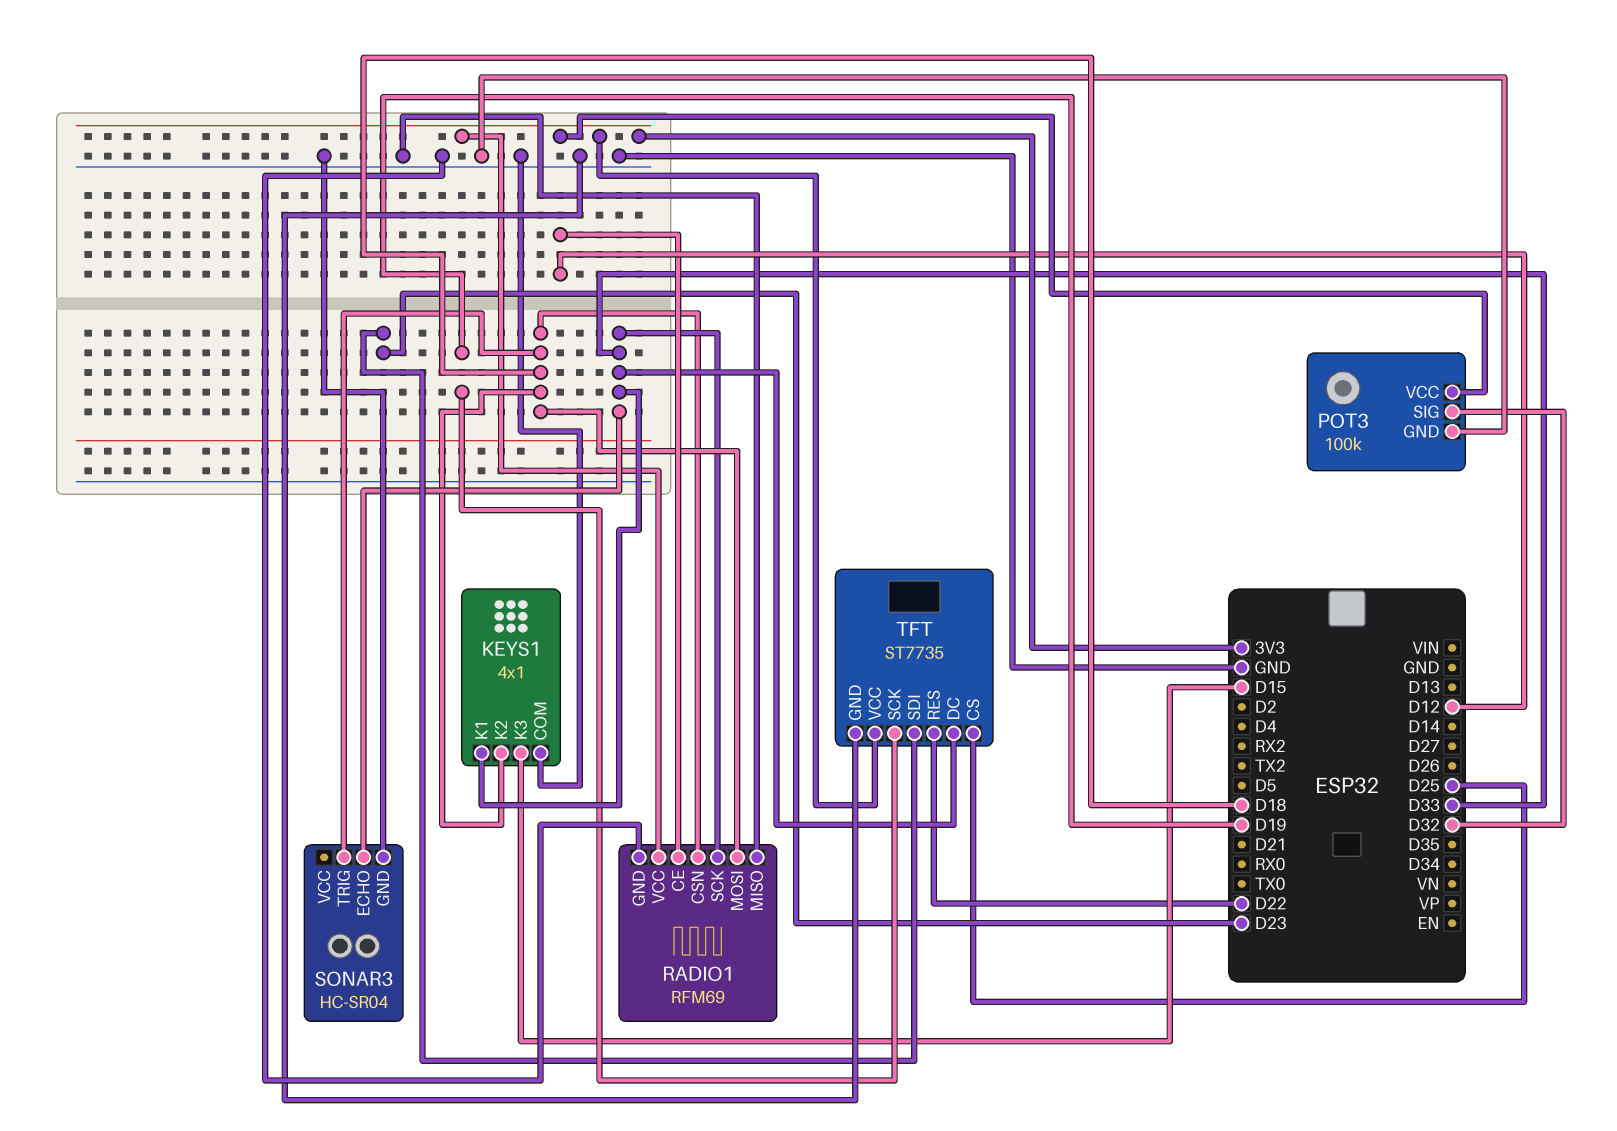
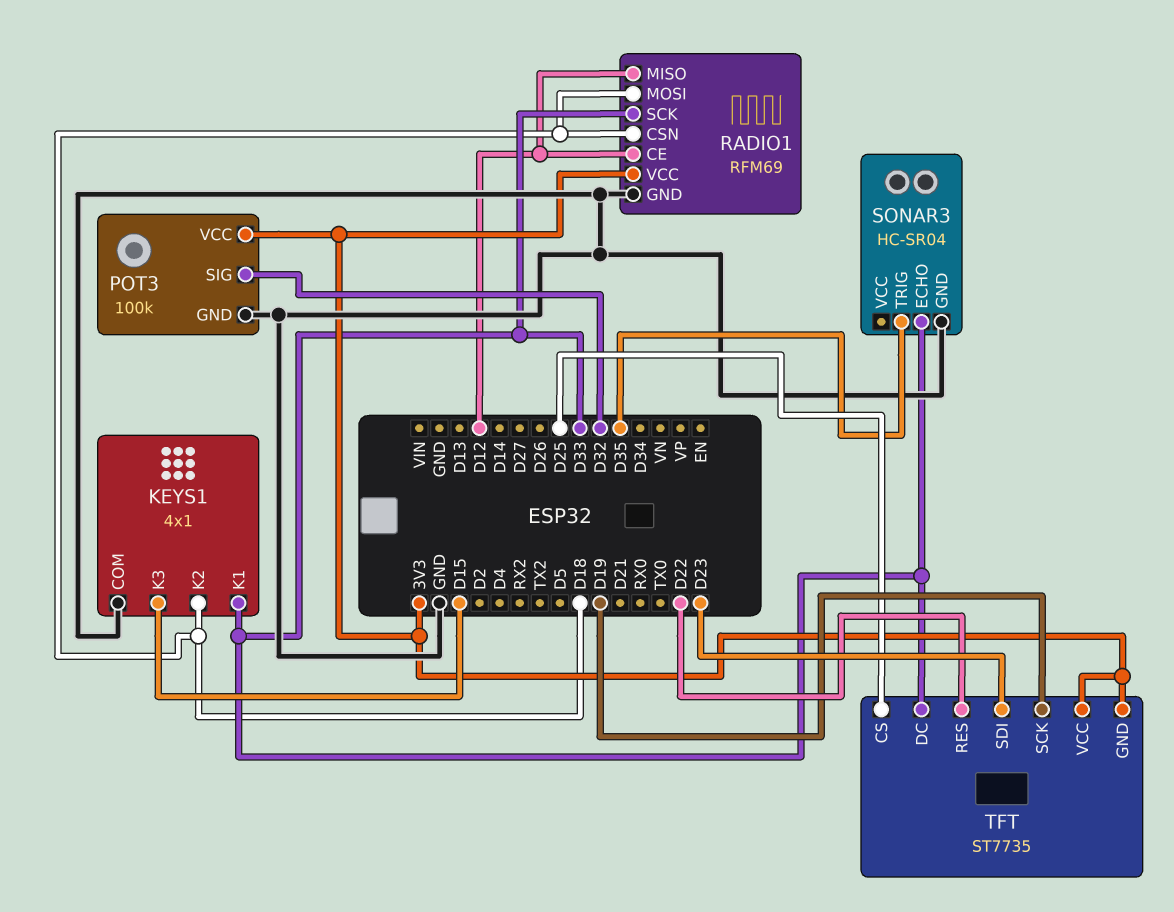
RADIO1 pin MISO: GND -> D12
SONAR3 pin TRIG: D18 -> D35
TFT pin GND: GND -> 3V3

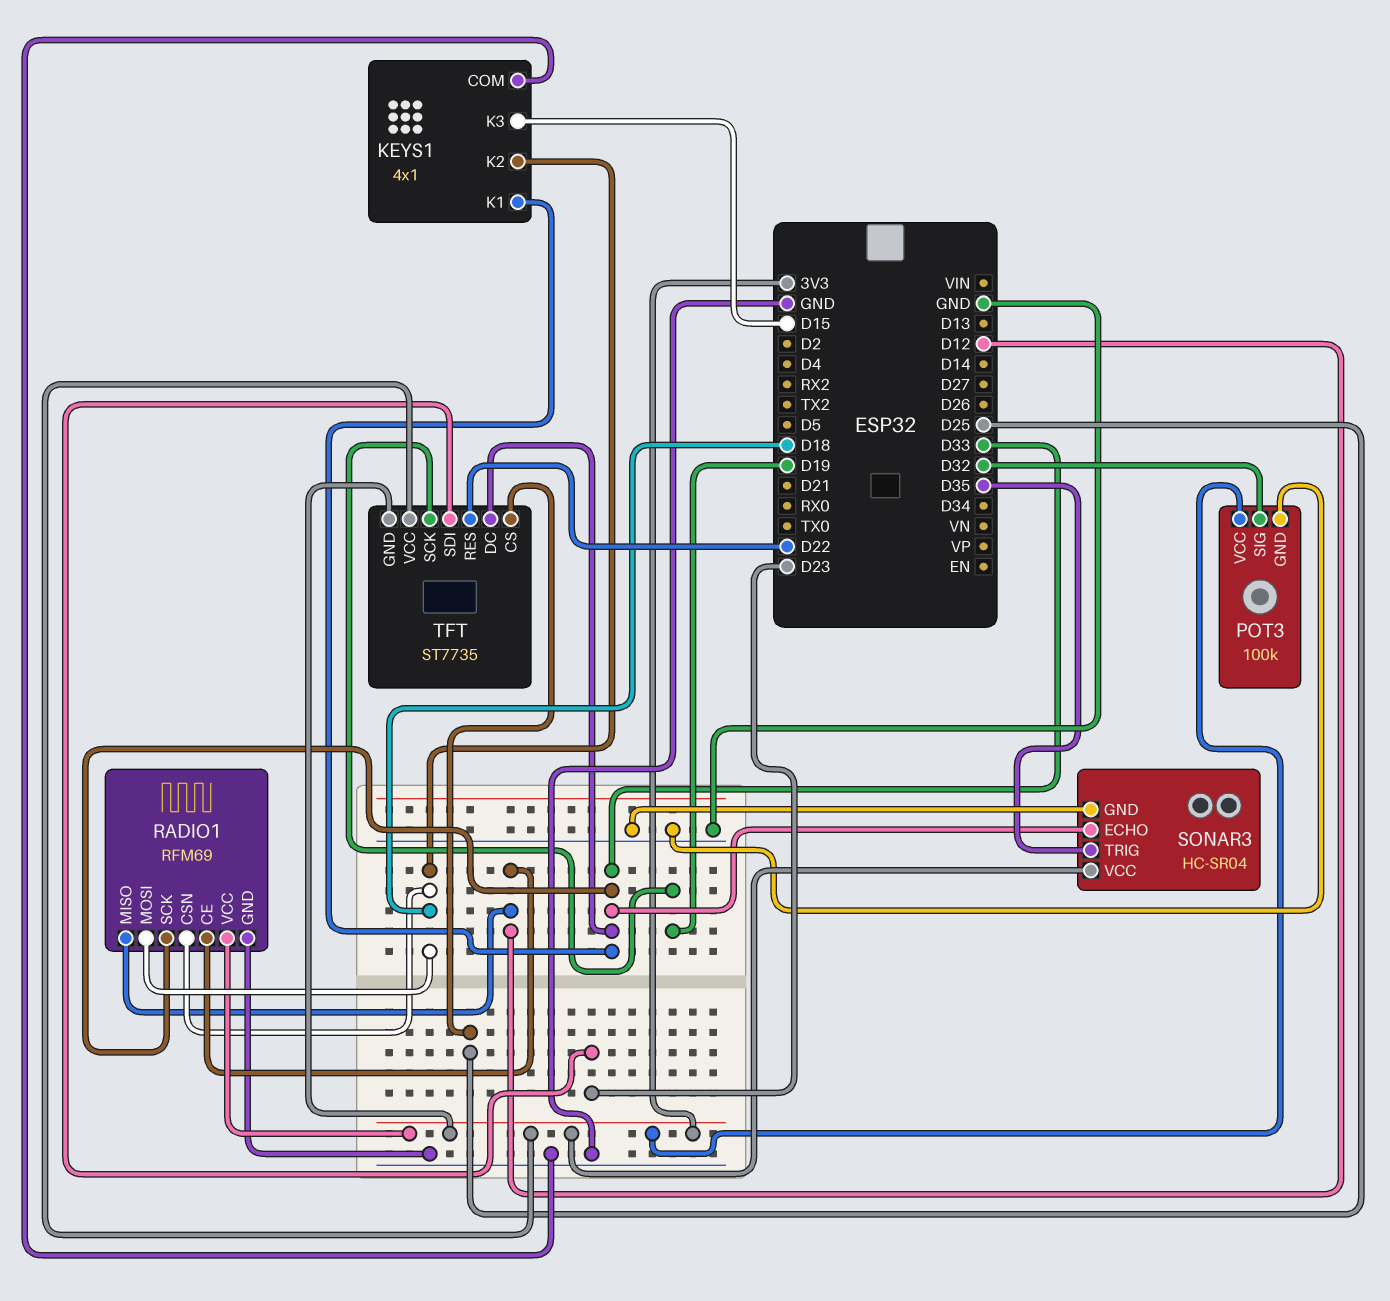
SONAR3 pin VCC: none -> 3V3

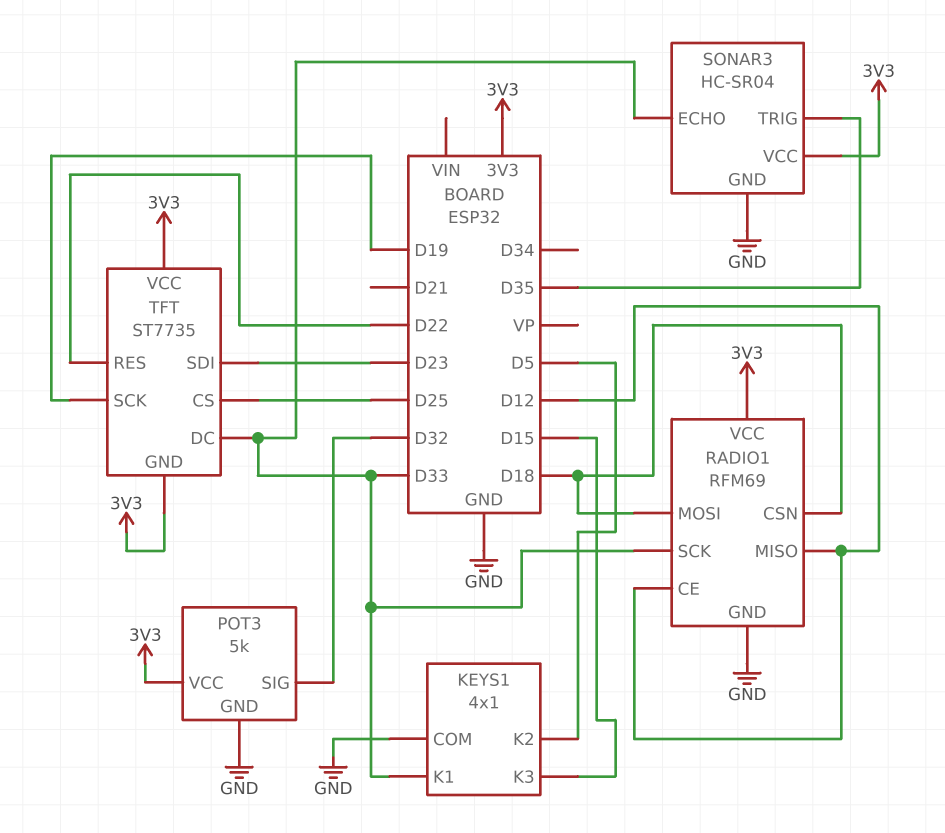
KEYS1 pin K2: D18 -> D5
POT3: 100k -> 5k

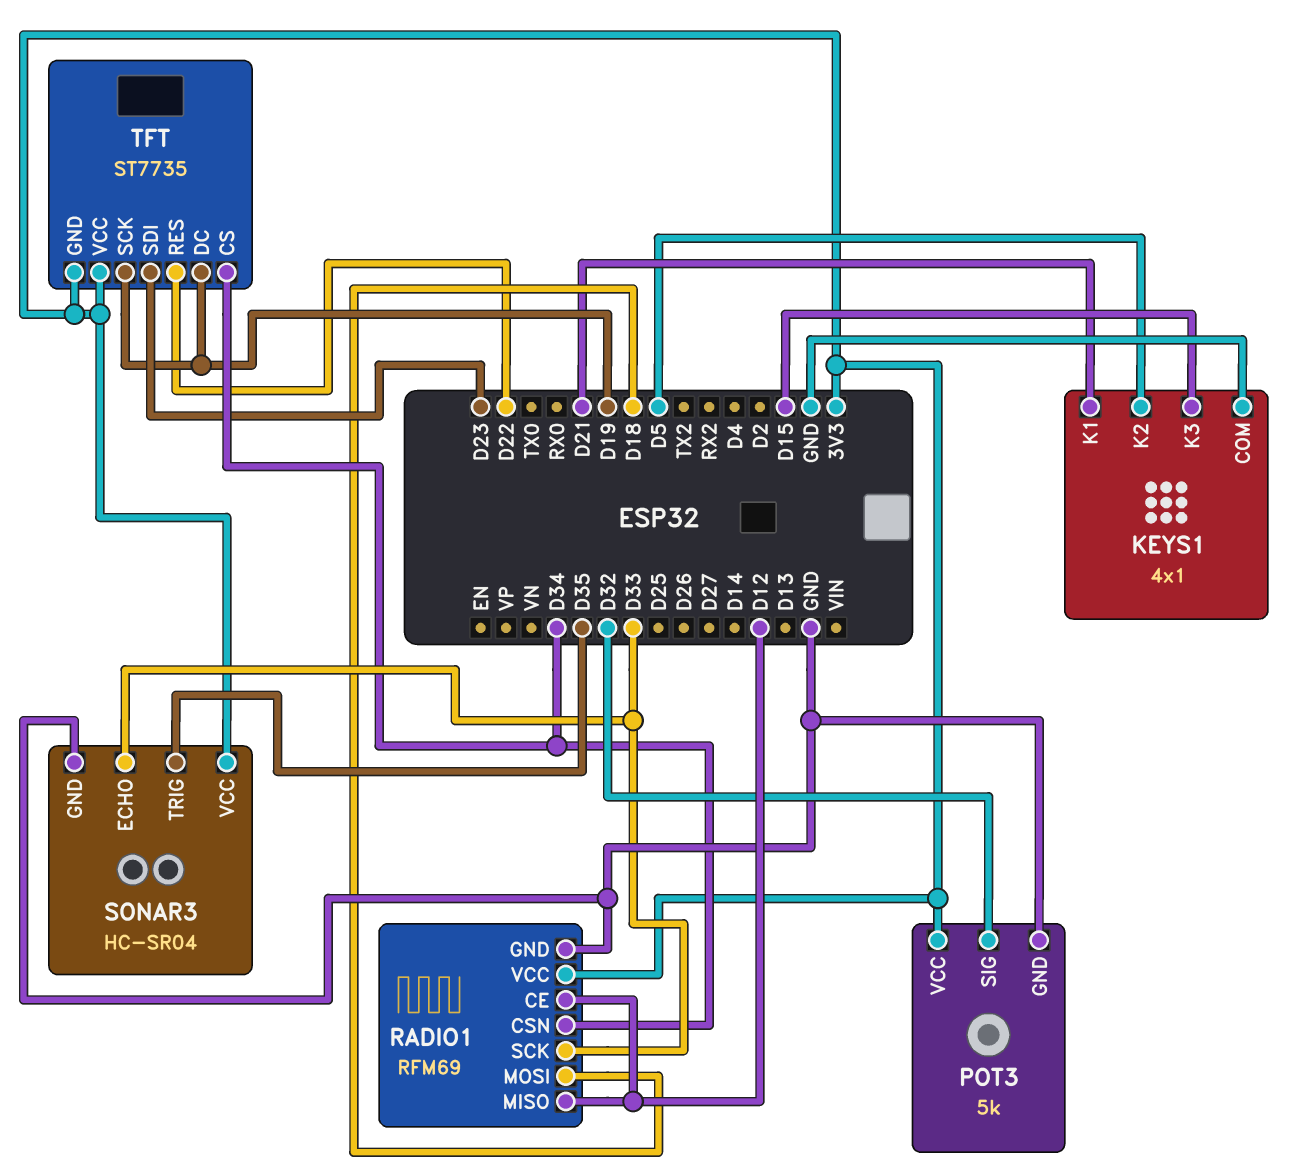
KEYS1 pin K1: D33 -> D21
RADIO1 pin CSN: D18 -> D34
TFT pin CS: D25 -> D34
TFT pin DC: D33 -> D19

